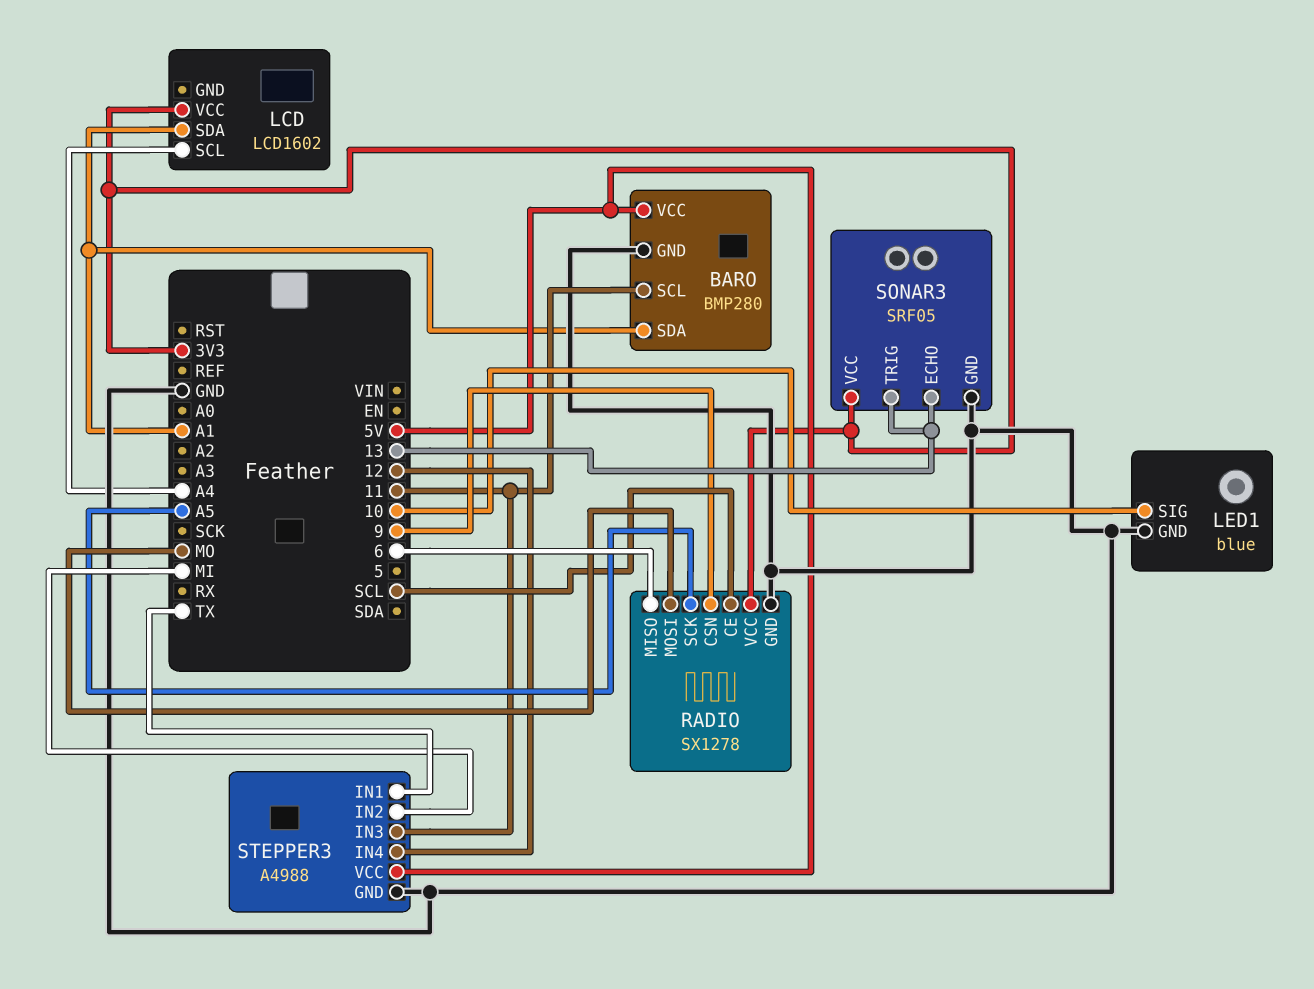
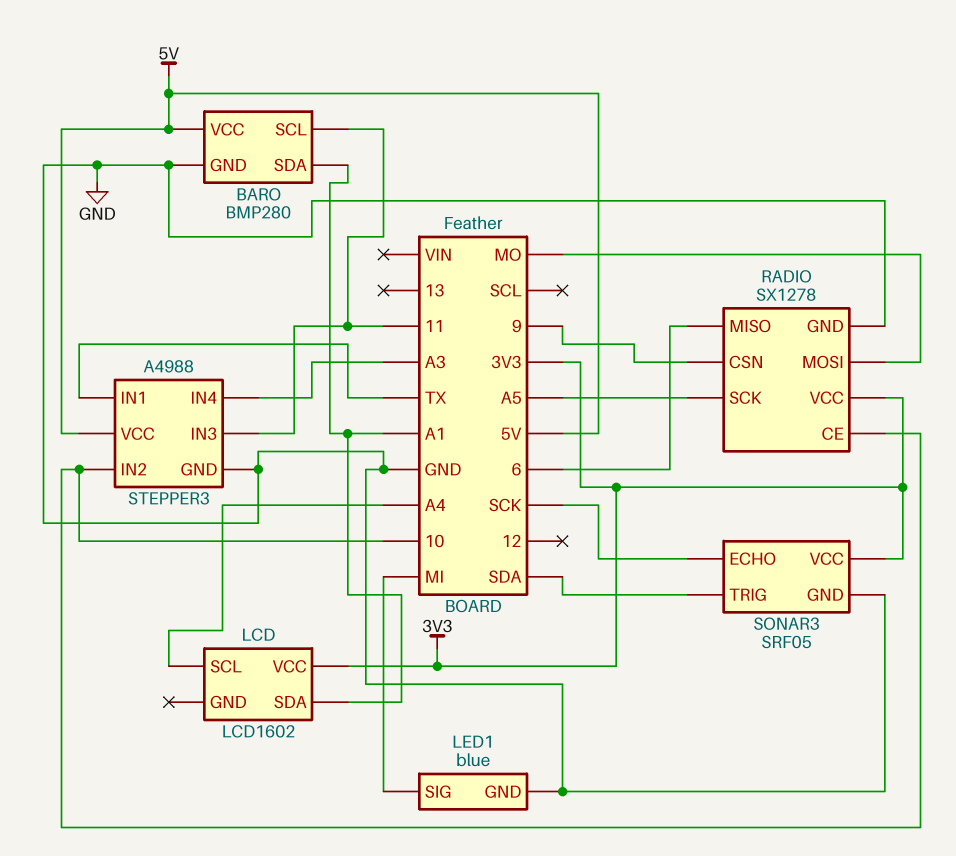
LED1 pin SIG: 10 -> MI
RADIO pin CE: SCL -> 10
SONAR3 pin ECHO: 13 -> SCK
SONAR3 pin TRIG: 13 -> SDA
STEPPER3 pin IN2: MI -> 10
STEPPER3 pin IN4: 12 -> A3

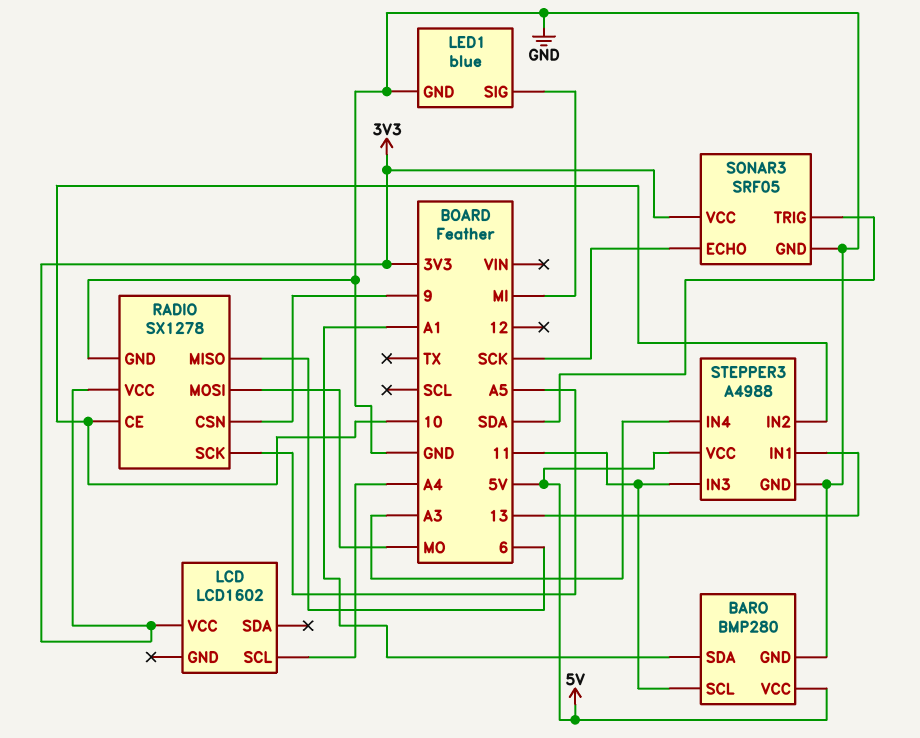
LCD pin SDA: A1 -> none
STEPPER3 pin IN1: TX -> 13

